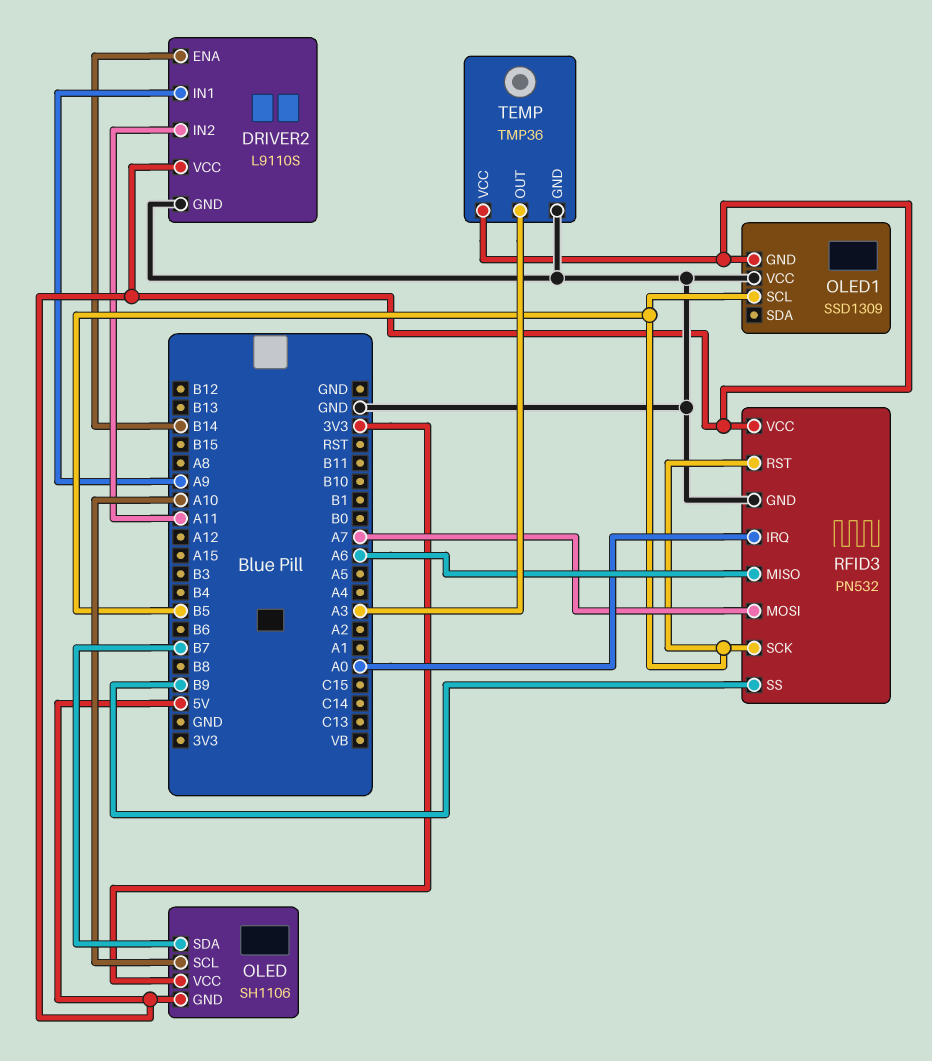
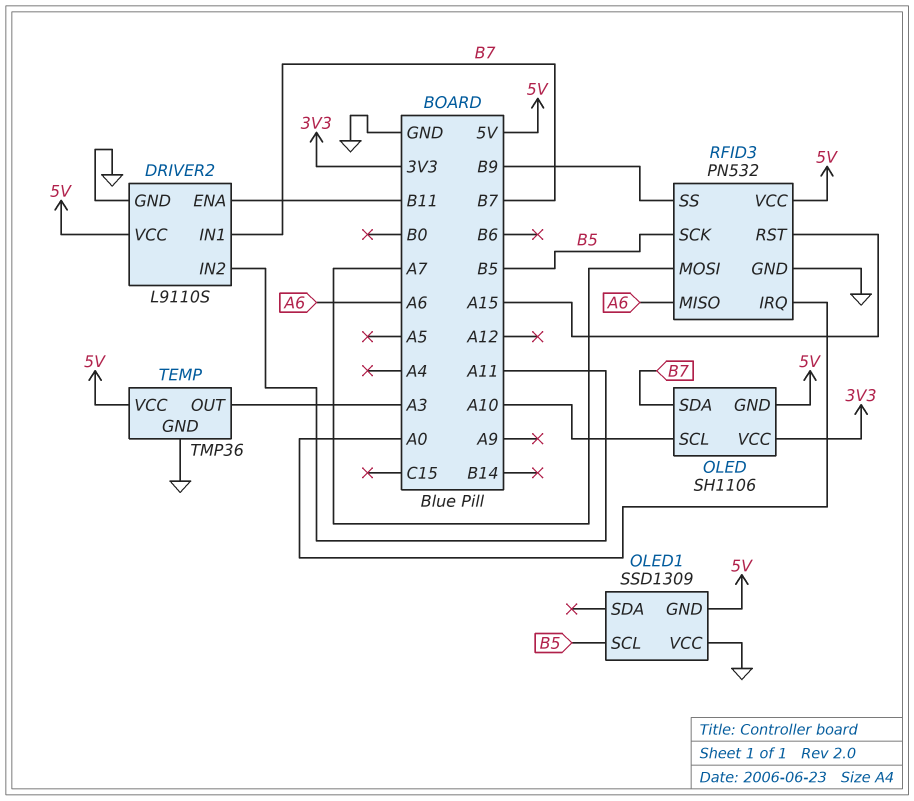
DRIVER2 pin ENA: B14 -> B11
DRIVER2 pin IN1: A9 -> B7
RFID3 pin RST: B5 -> A15

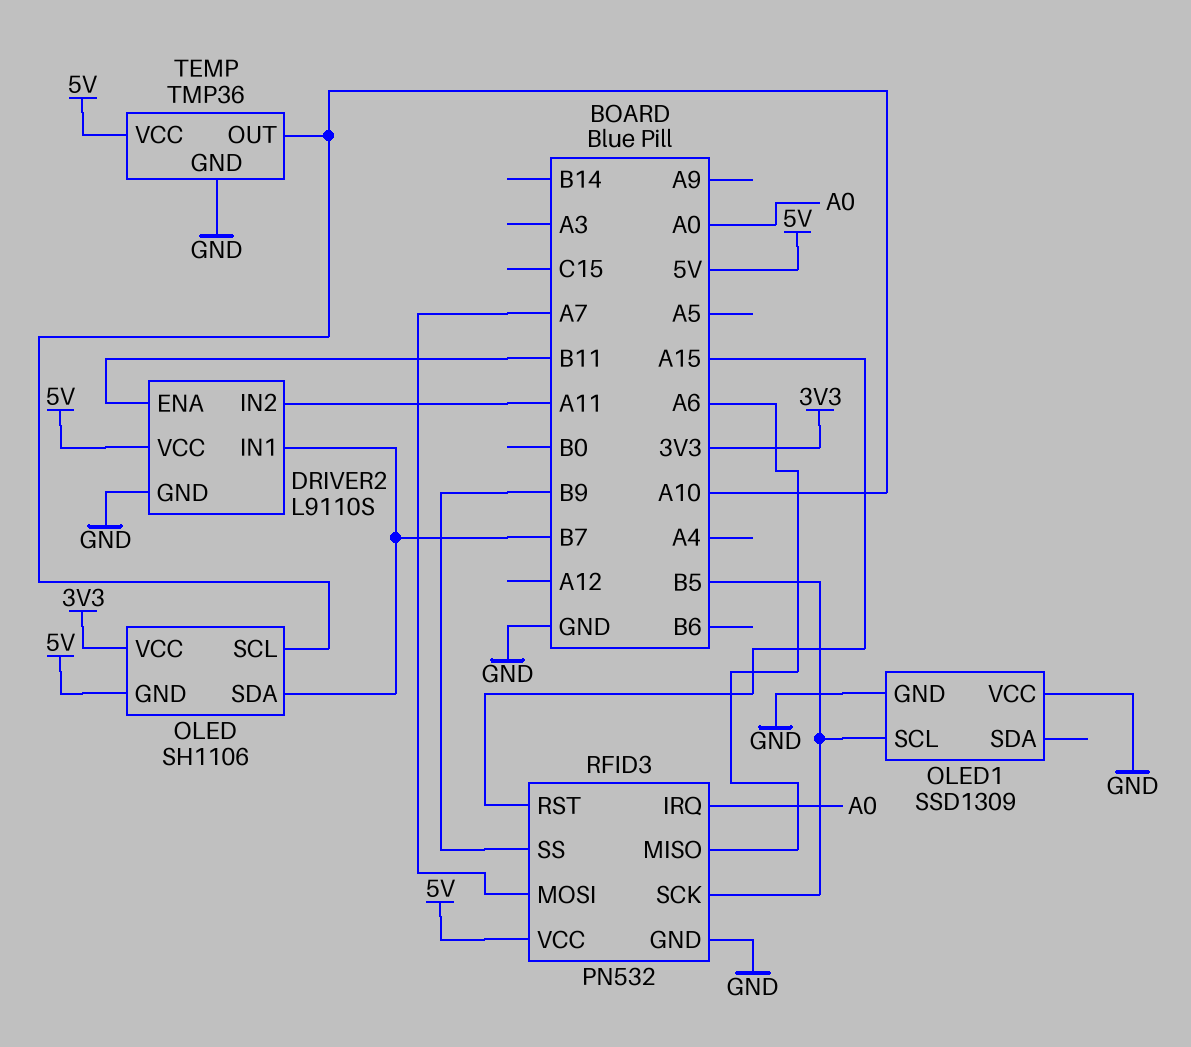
OLED1 pin GND: 5V -> GND
TEMP pin OUT: A3 -> A10

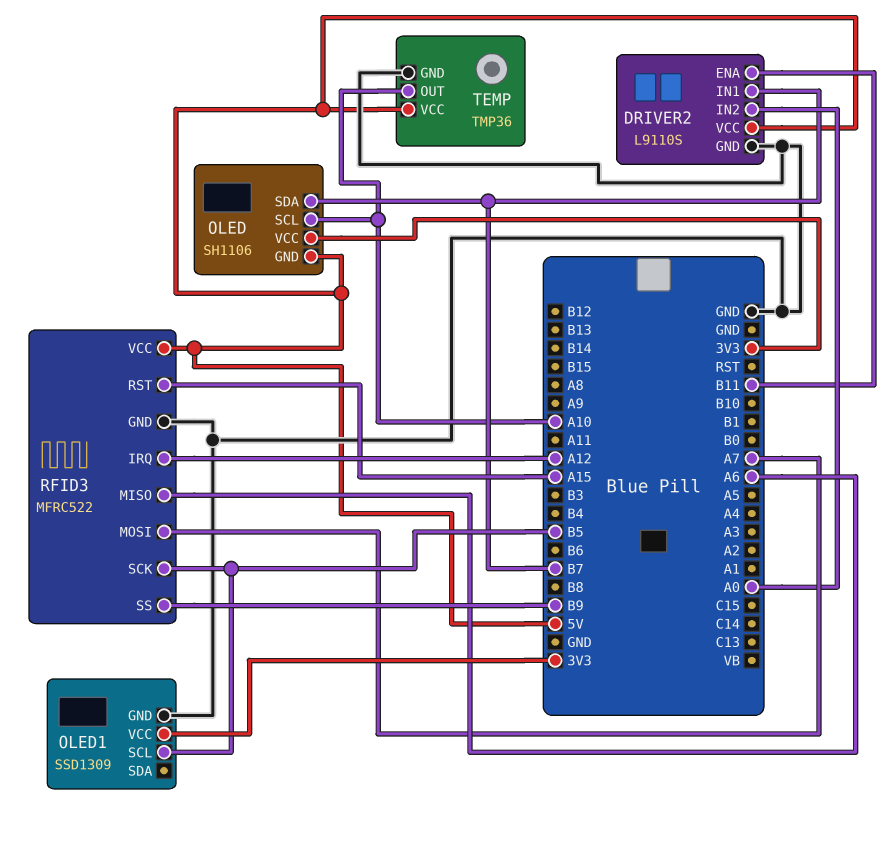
DRIVER2 pin IN2: A11 -> A0
OLED1 pin VCC: GND -> 3V3
RFID3: PN532 -> MFRC522
RFID3 pin IRQ: A0 -> A12

